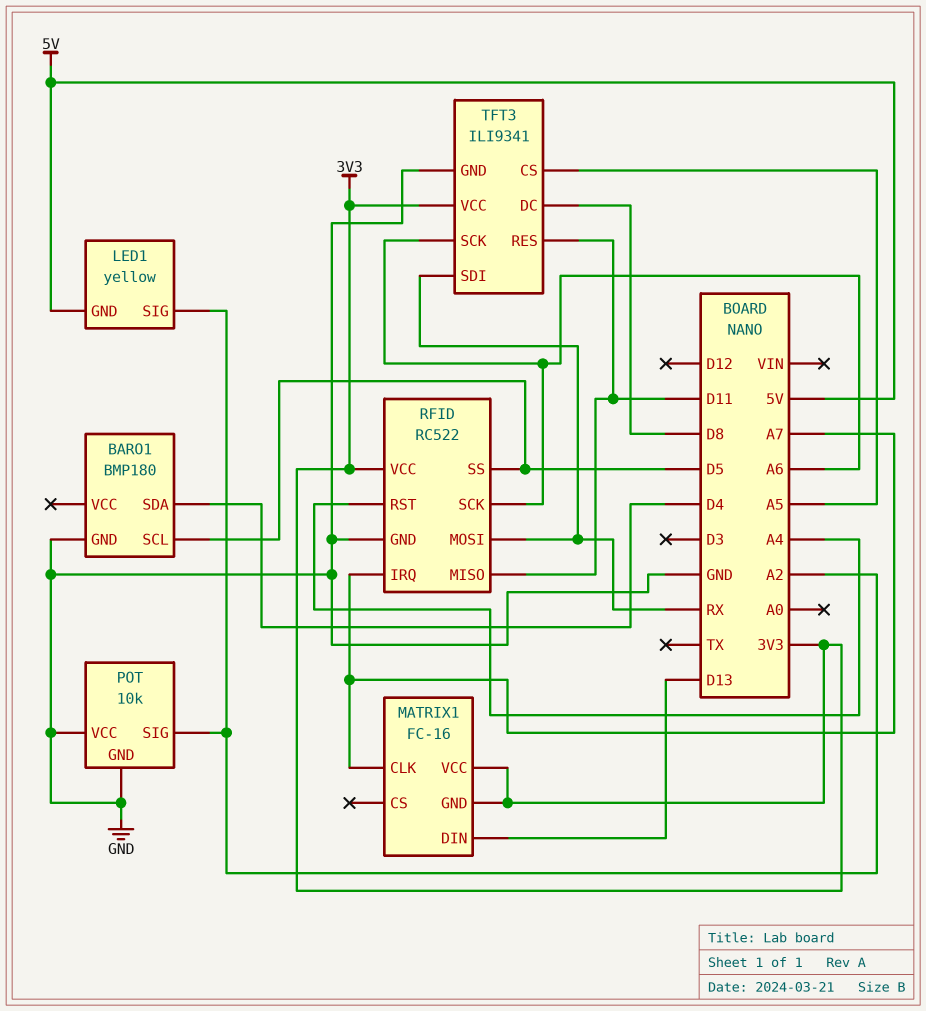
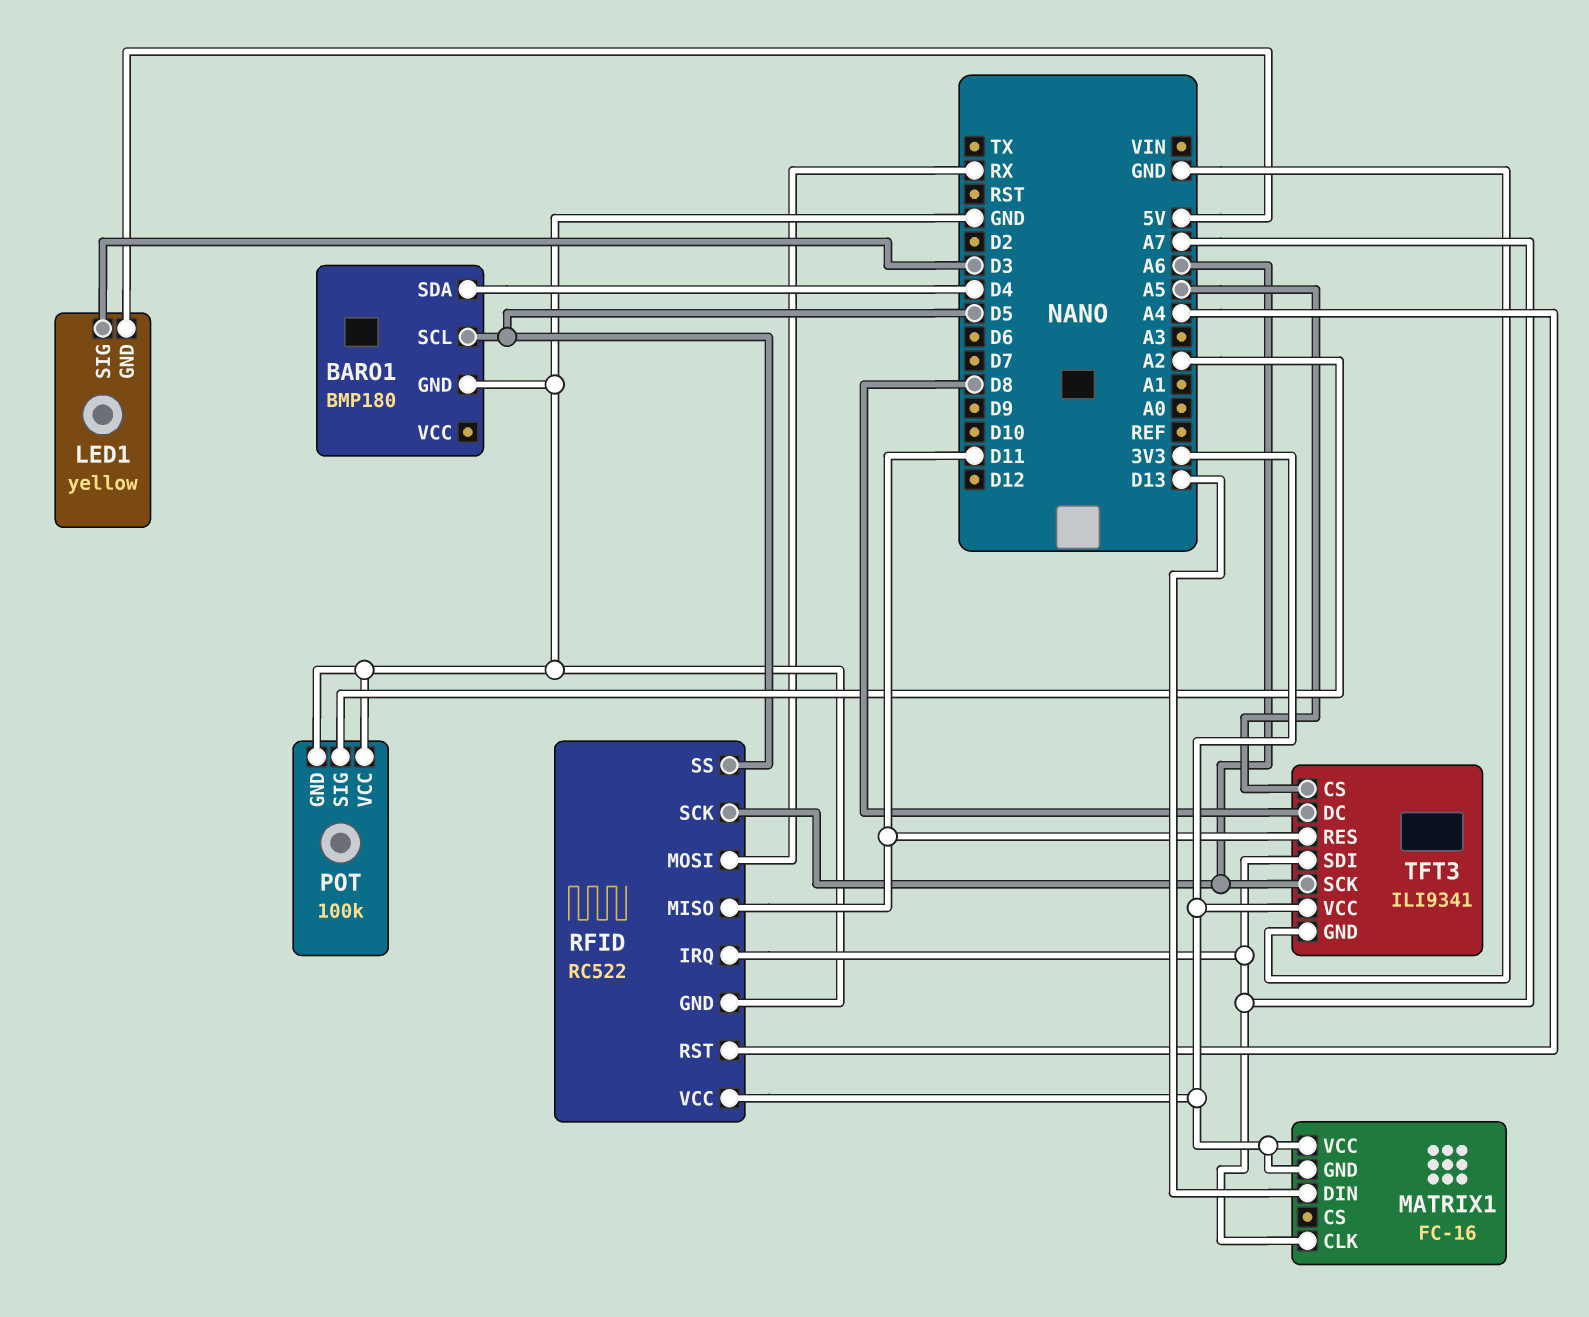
LED1 pin SIG: A2 -> D3
POT: 10k -> 100k
TFT3 pin SDI: RX -> A7

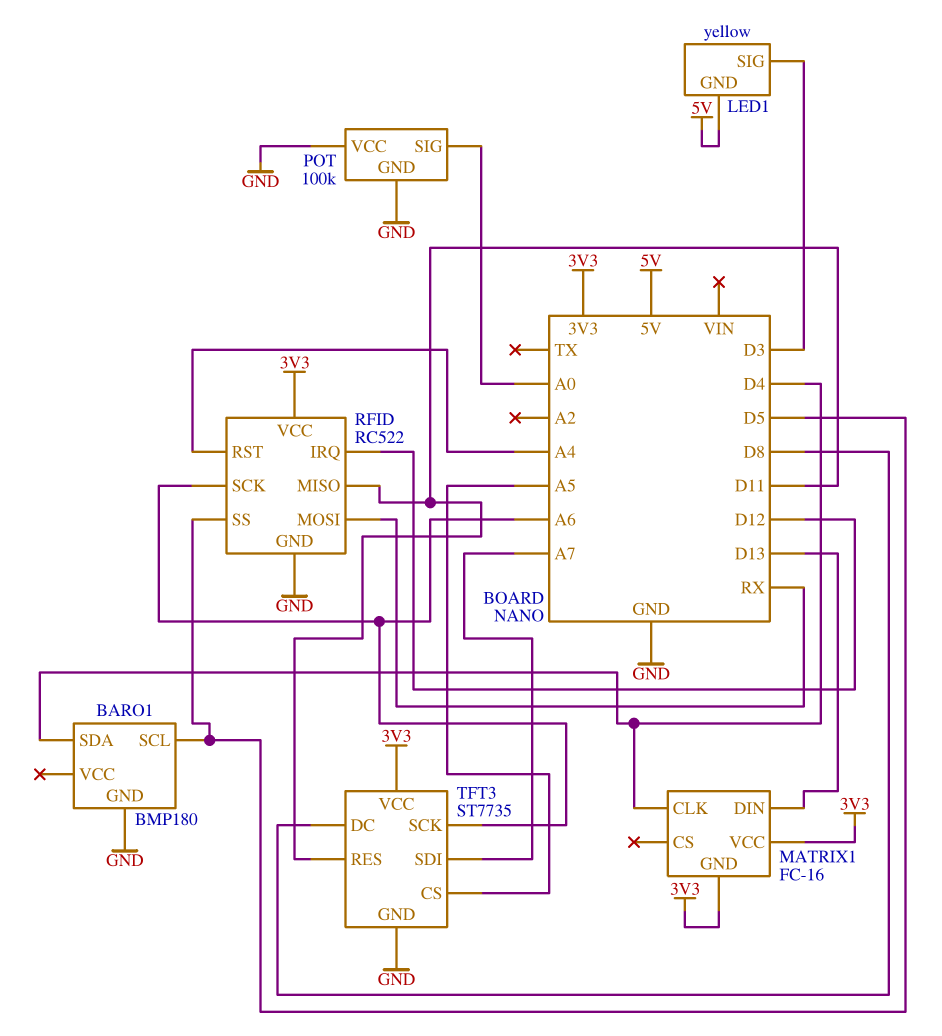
MATRIX1 pin CLK: A7 -> D4
POT pin SIG: A2 -> A0
RFID pin IRQ: A7 -> D12
TFT3: ILI9341 -> ST7735

